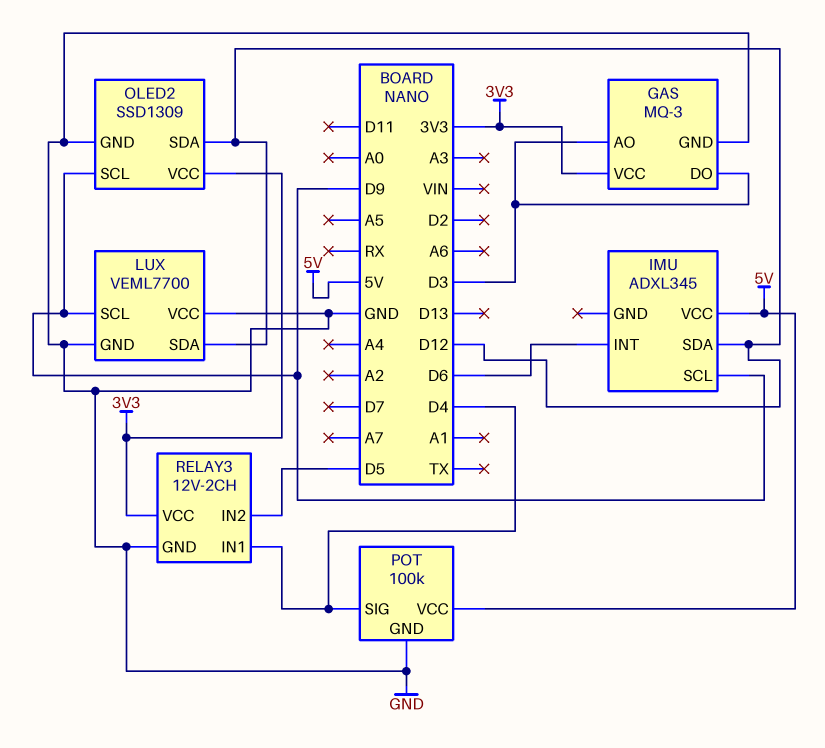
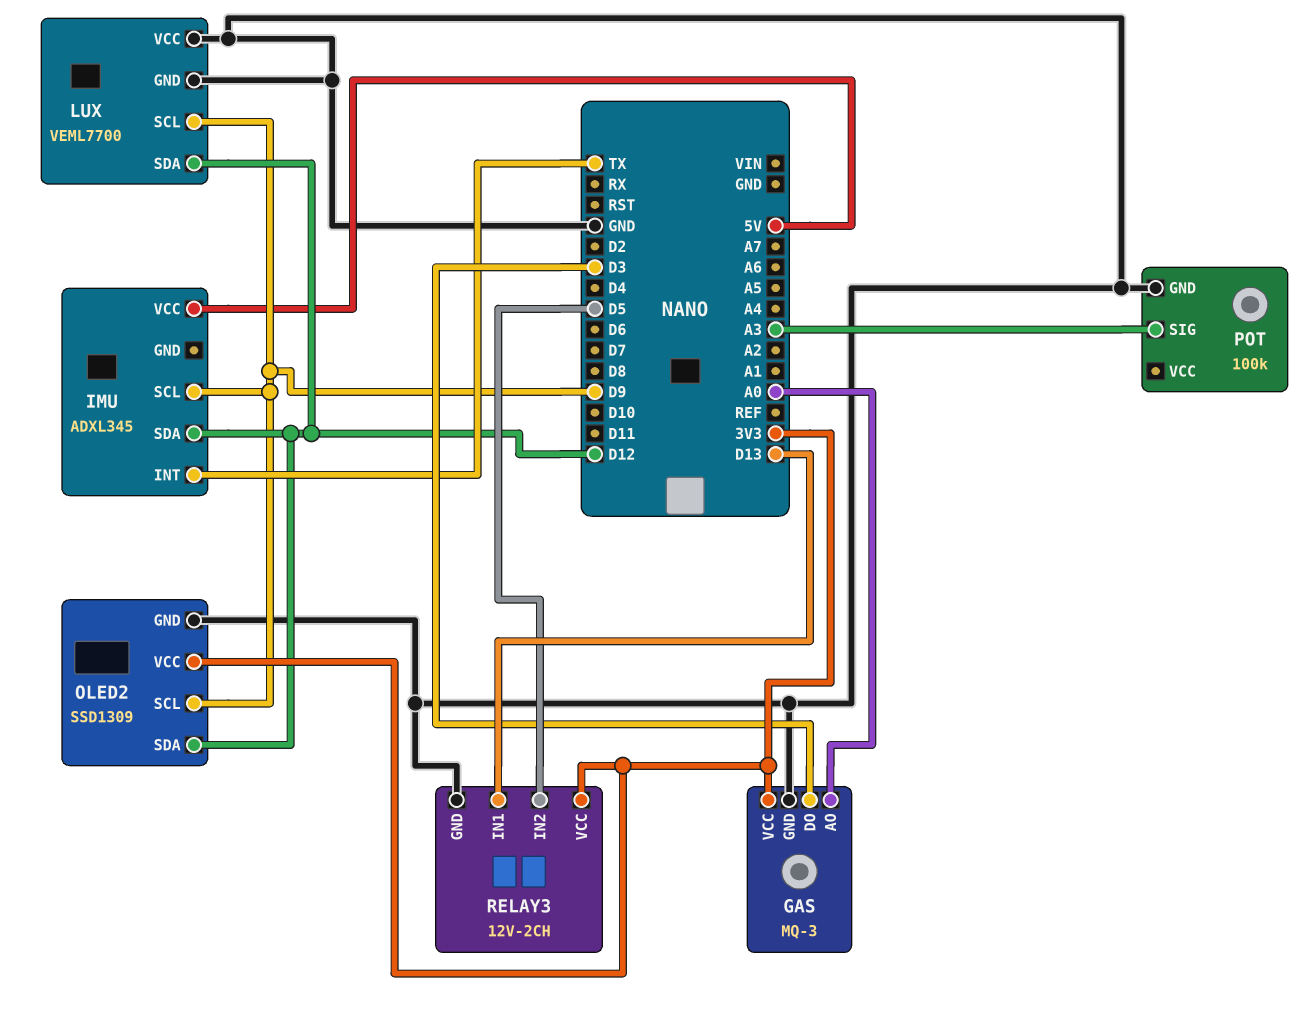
GAS pin AO: D3 -> A0
IMU pin INT: D6 -> TX
POT pin SIG: D4 -> A3
POT pin VCC: 5V -> none
RELAY3 pin IN1: D4 -> D13

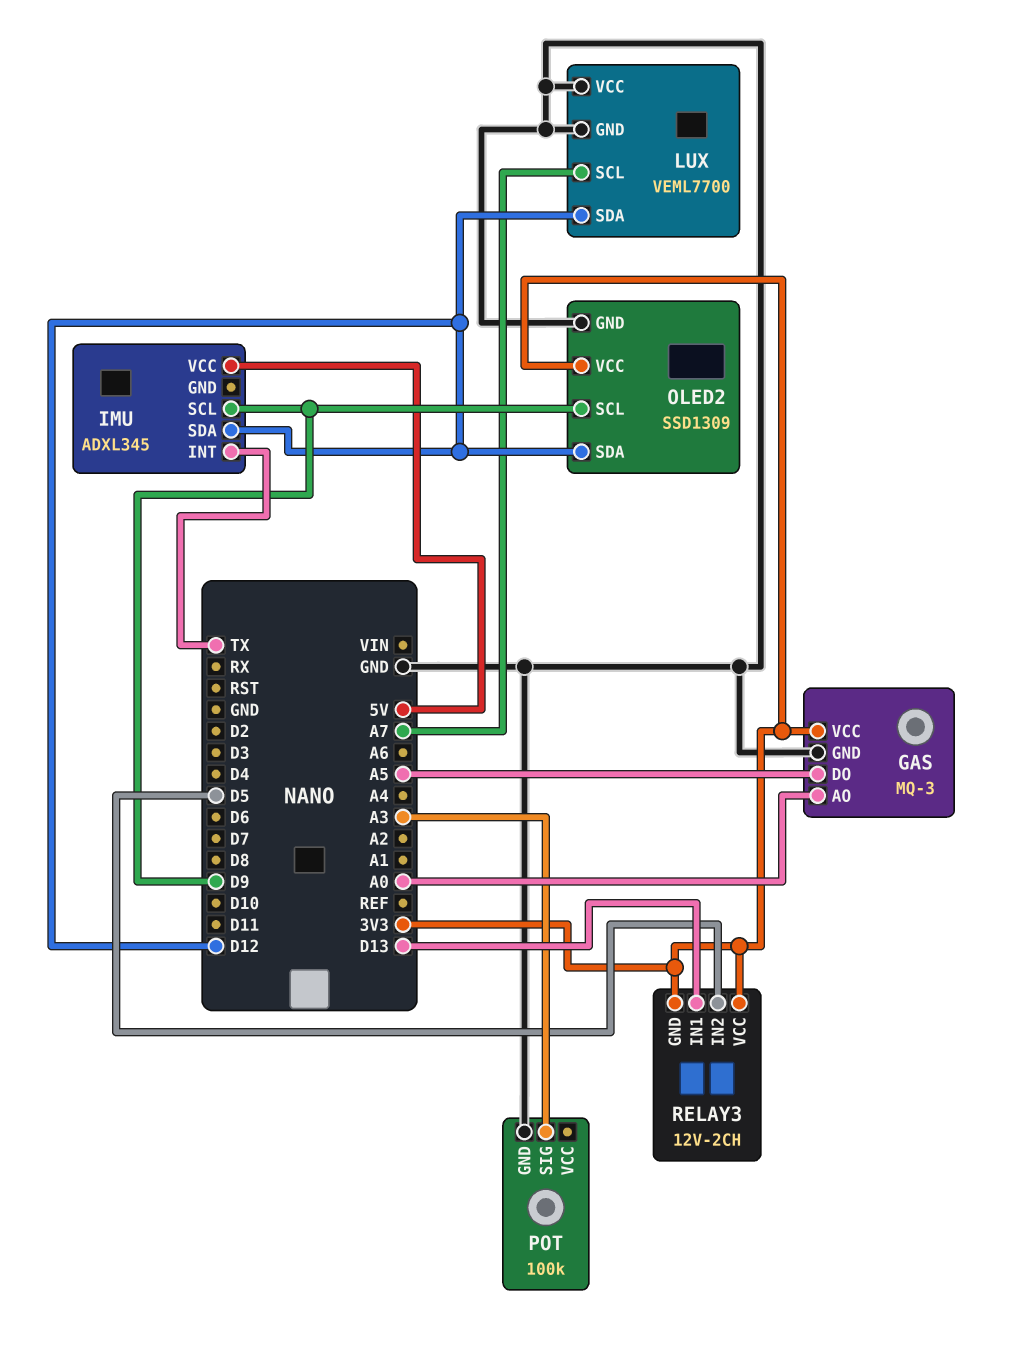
GAS pin DO: D3 -> A5
LUX pin SCL: D9 -> A7
RELAY3 pin GND: GND -> 3V3

